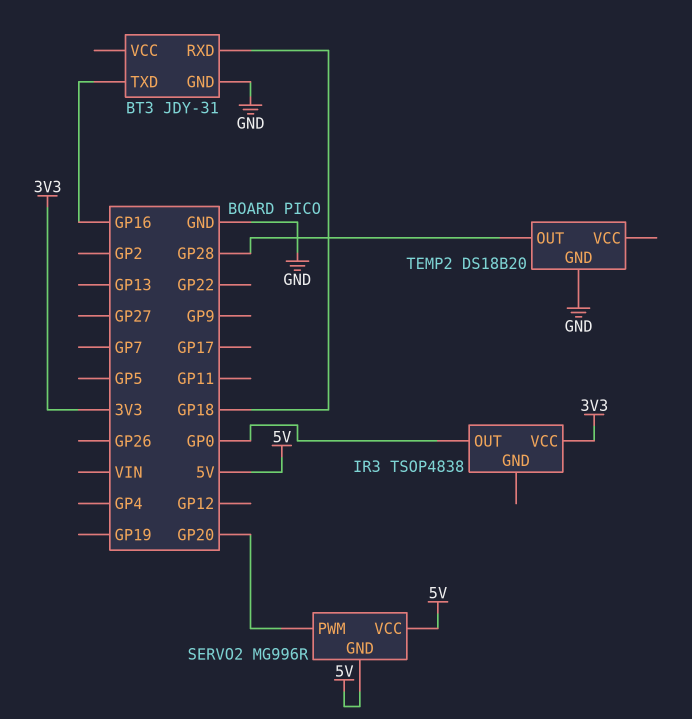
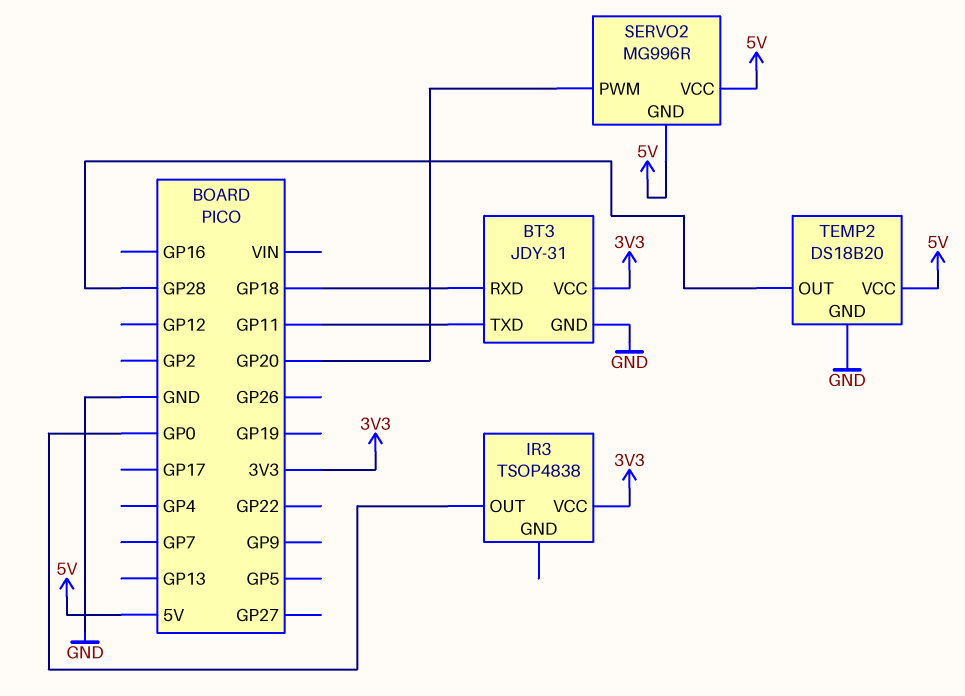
BT3 pin TXD: GP16 -> GP11
BT3 pin VCC: none -> 3V3
TEMP2 pin VCC: none -> 5V

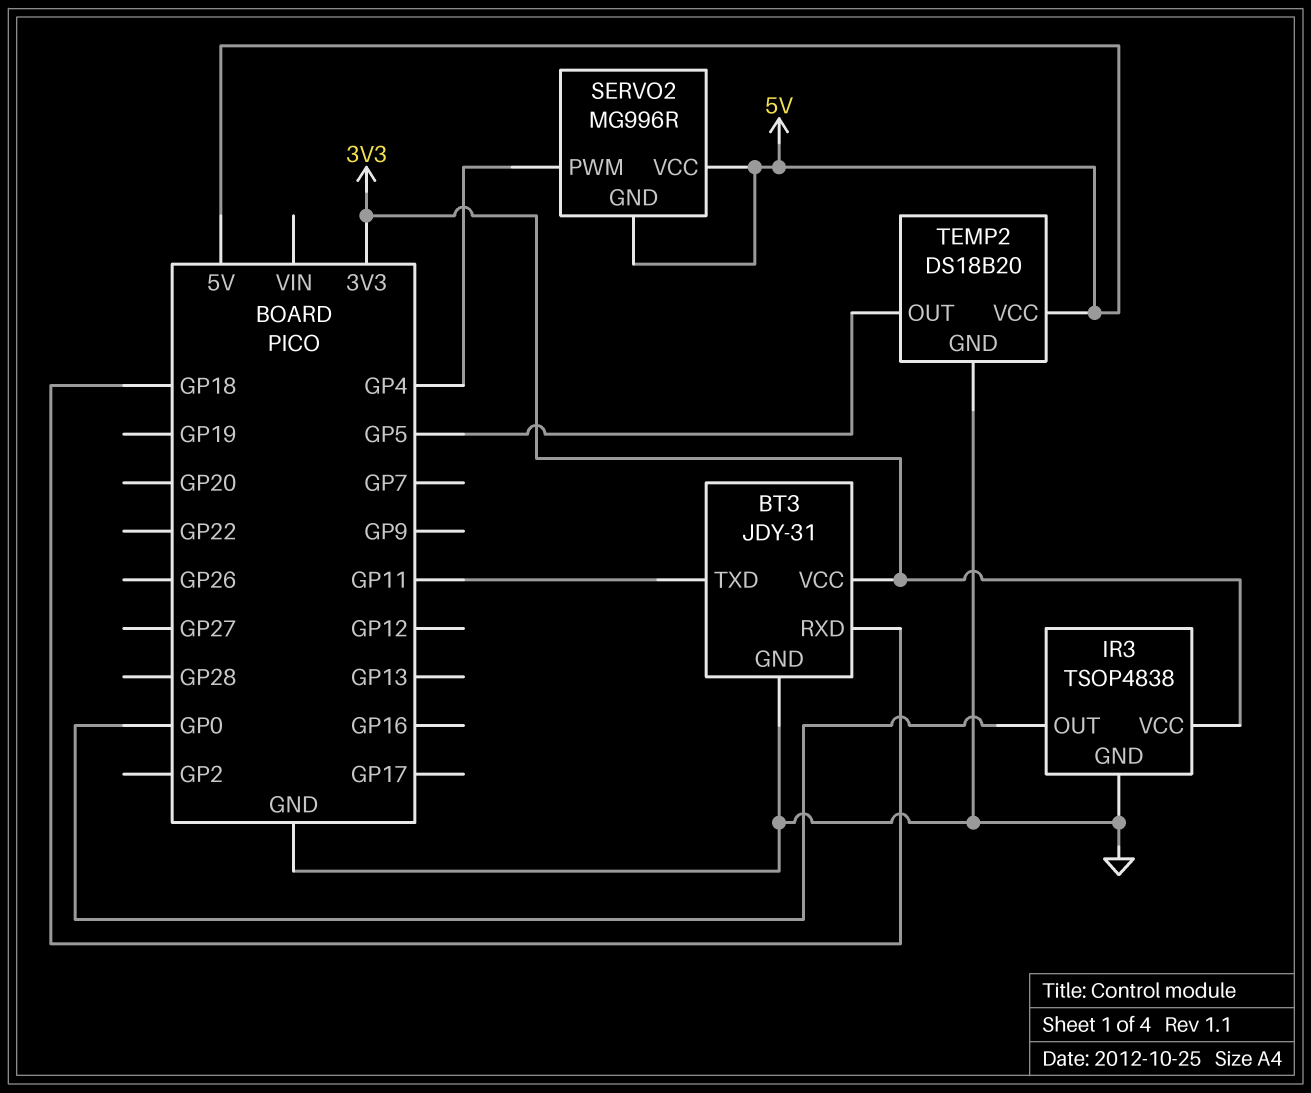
IR3 pin GND: none -> GND
SERVO2 pin PWM: GP20 -> GP4
TEMP2 pin OUT: GP28 -> GP5

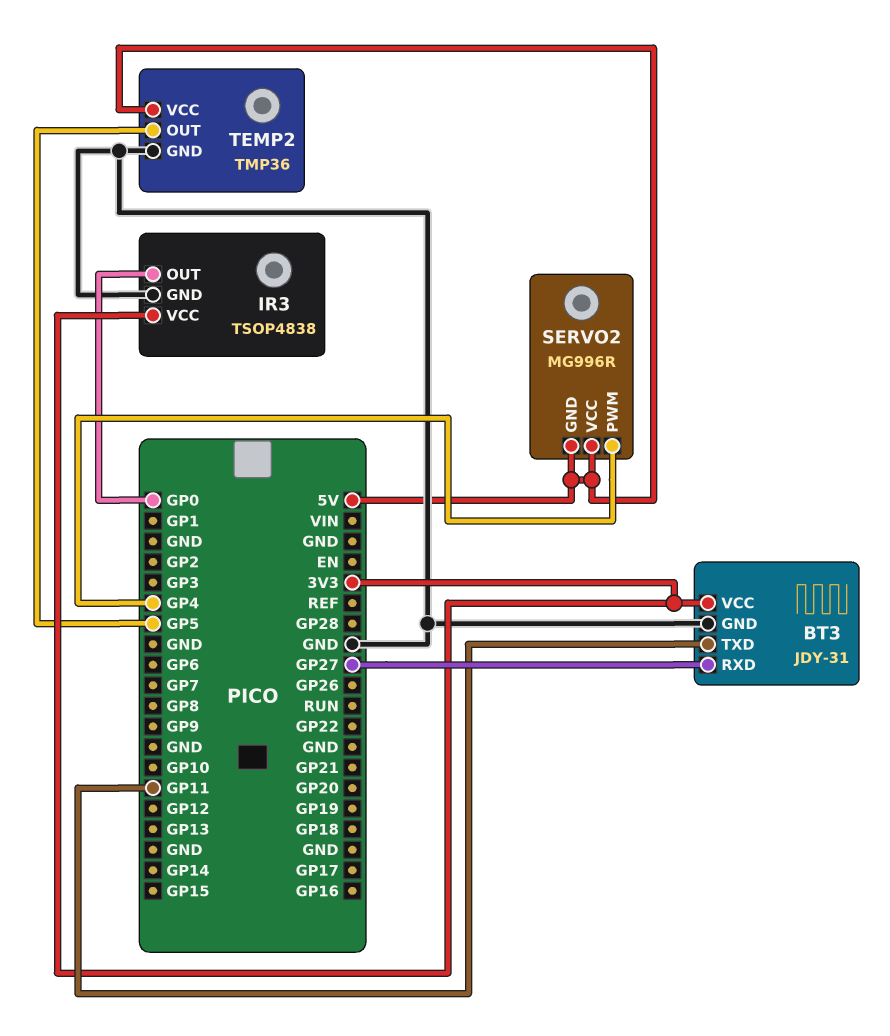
BT3 pin RXD: GP18 -> GP27
TEMP2: DS18B20 -> TMP36

